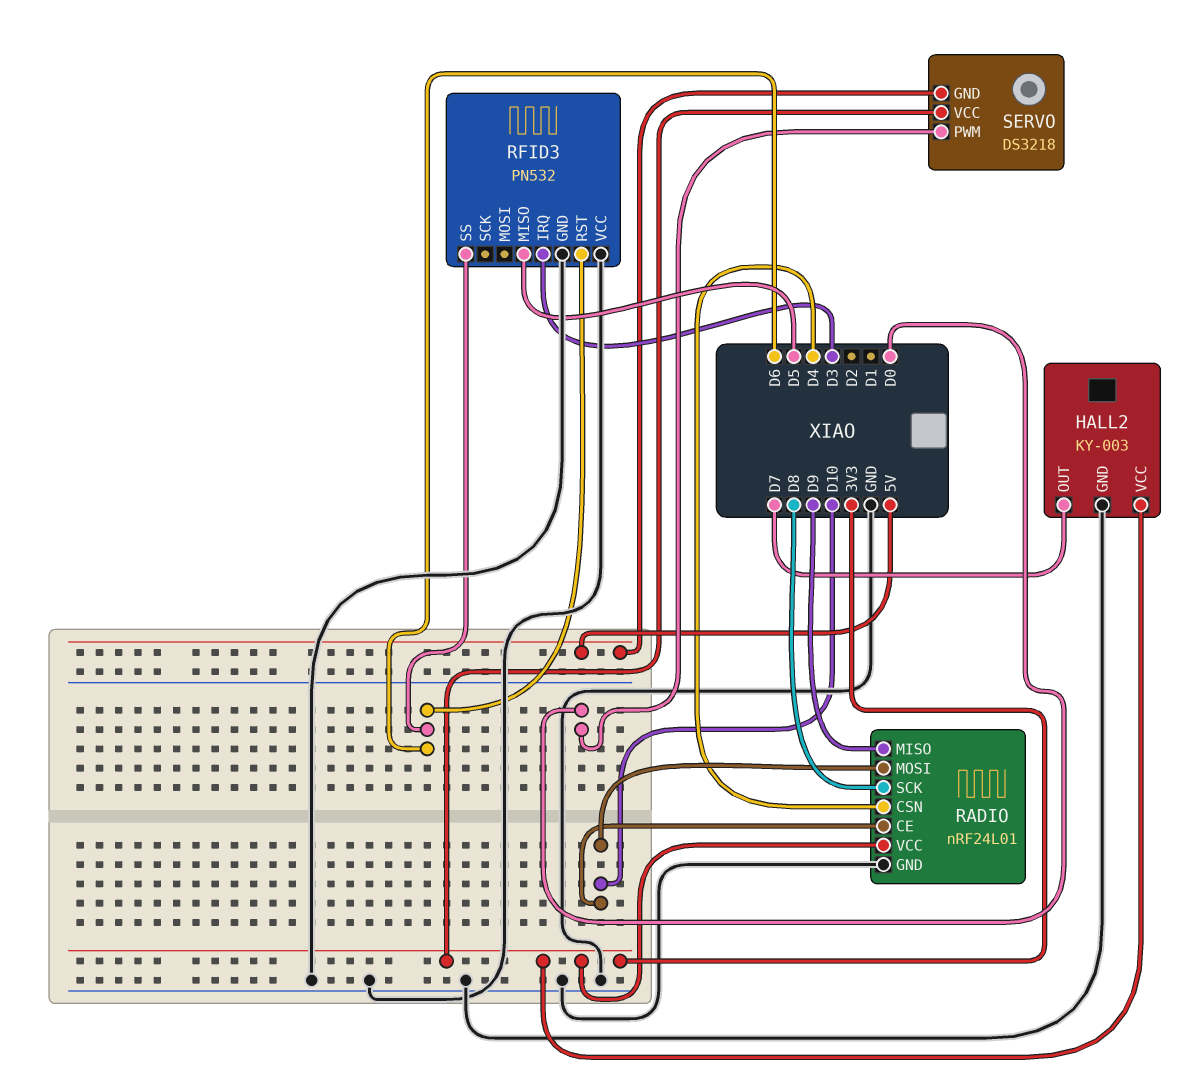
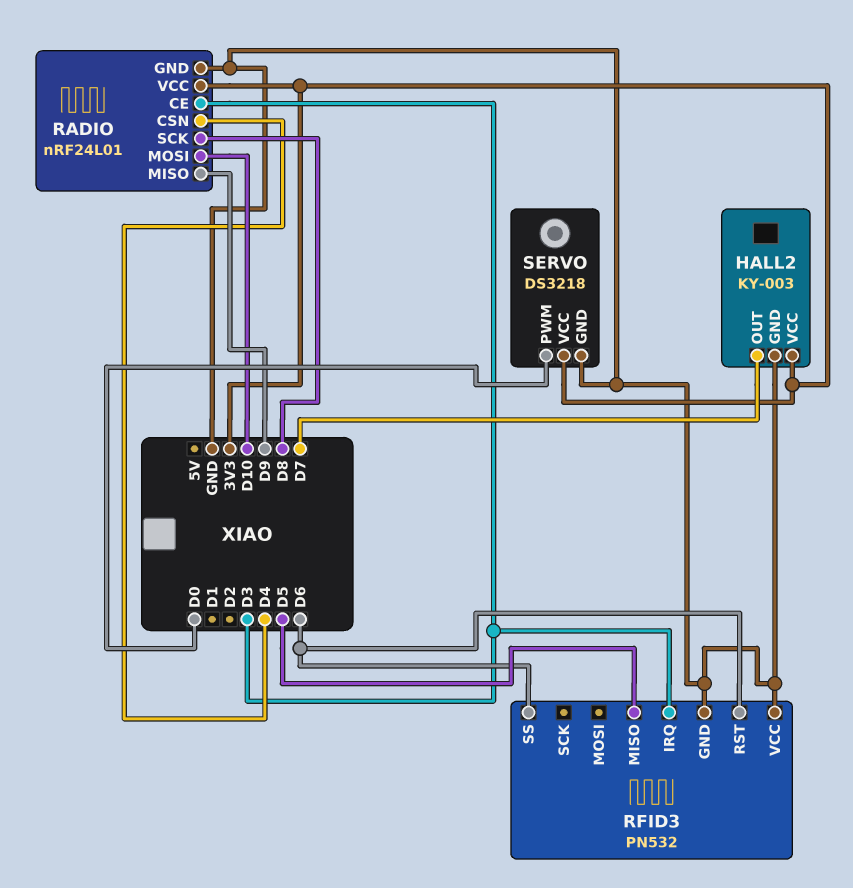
RADIO pin CE: D10 -> D3
SERVO pin GND: 5V -> GND

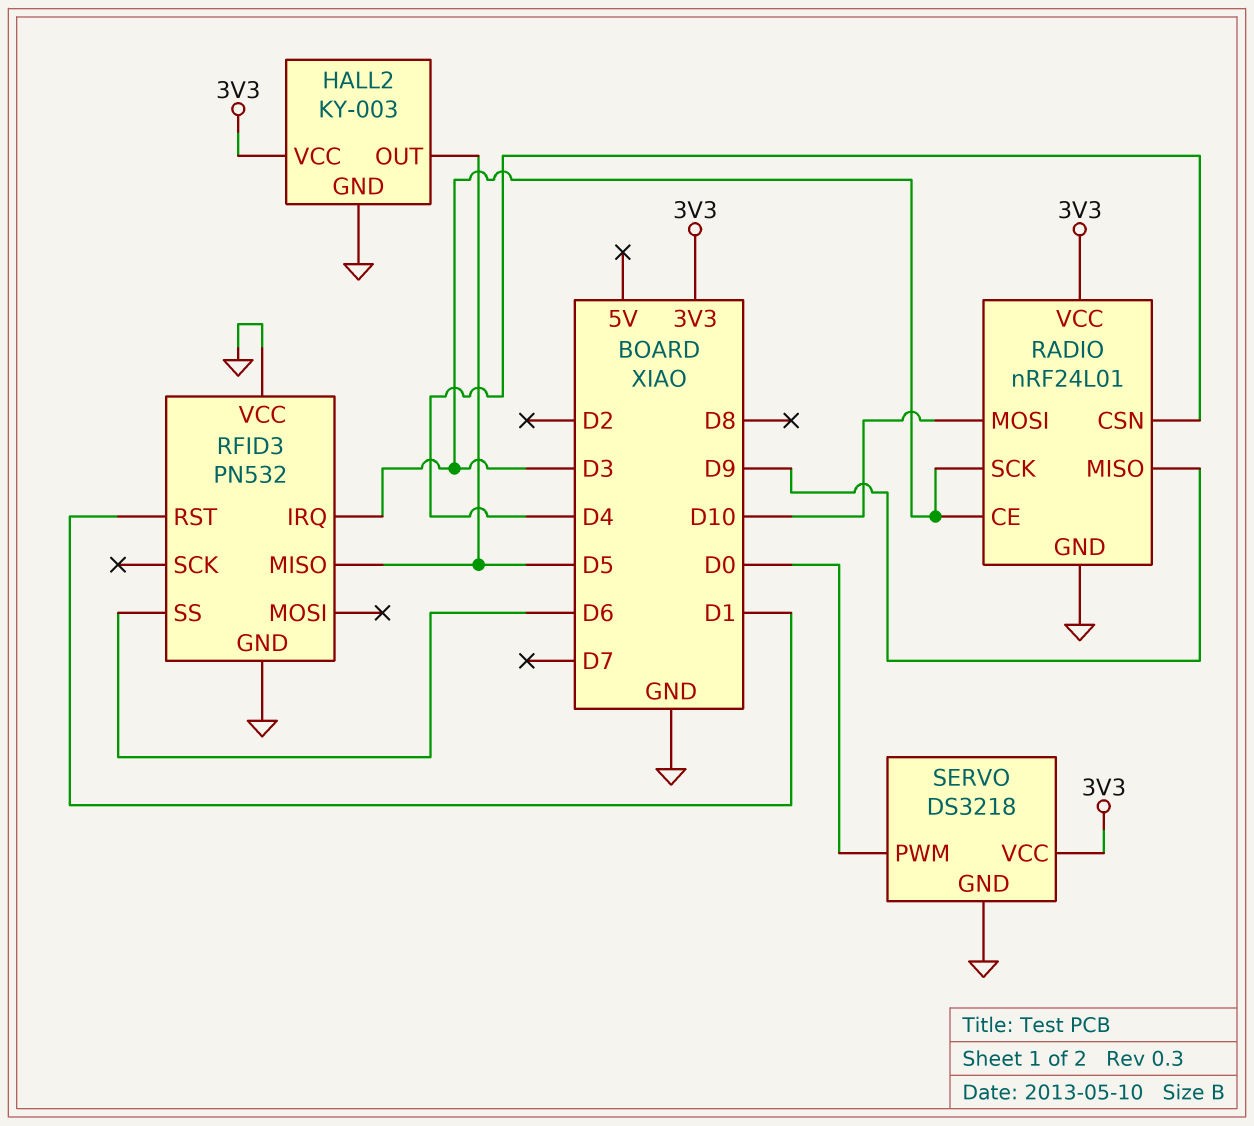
HALL2 pin OUT: D7 -> D5
RADIO pin SCK: D8 -> D3
RFID3 pin RST: D6 -> D1

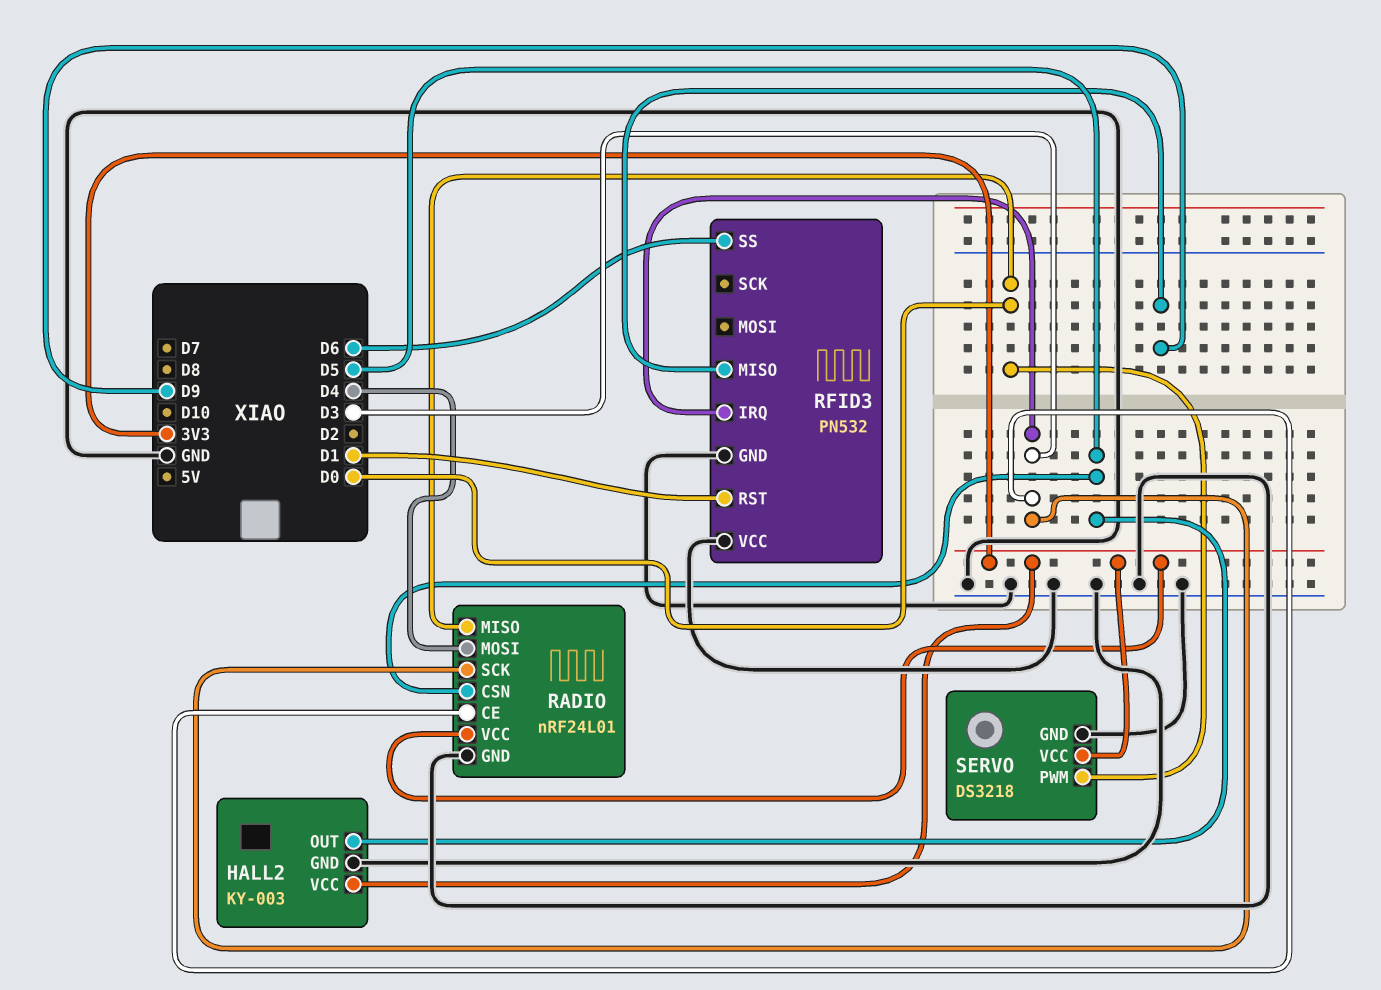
RADIO pin CSN: D4 -> D5
RADIO pin MISO: D9 -> D0
RADIO pin MOSI: D10 -> D4
RFID3 pin MISO: D5 -> D9

